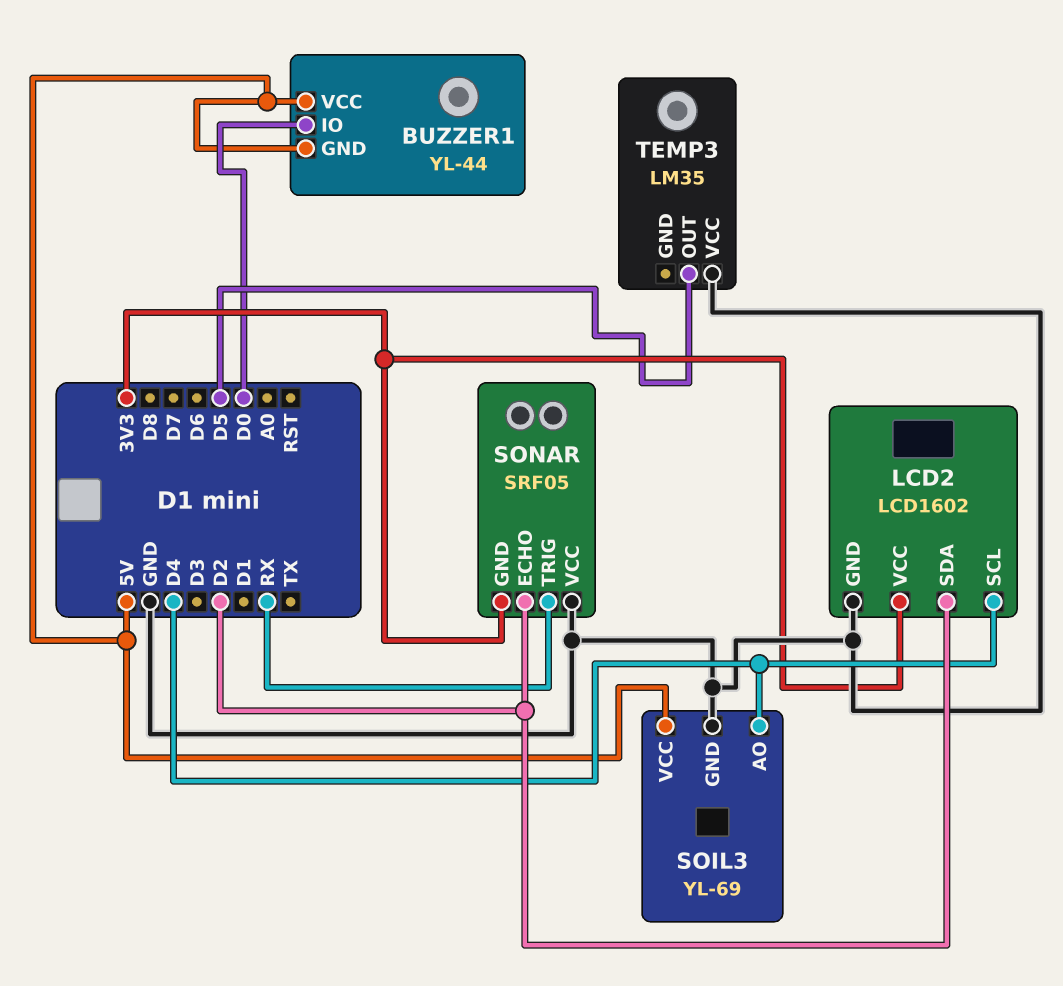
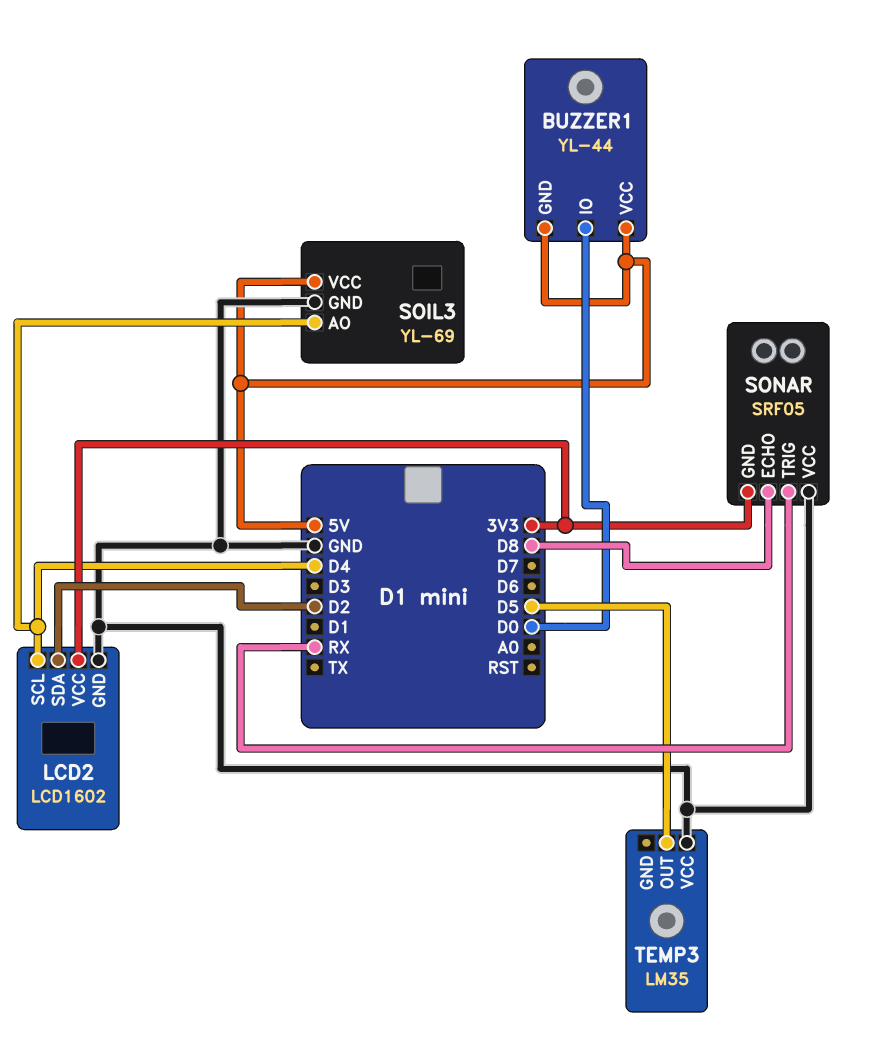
SONAR pin ECHO: D2 -> D8

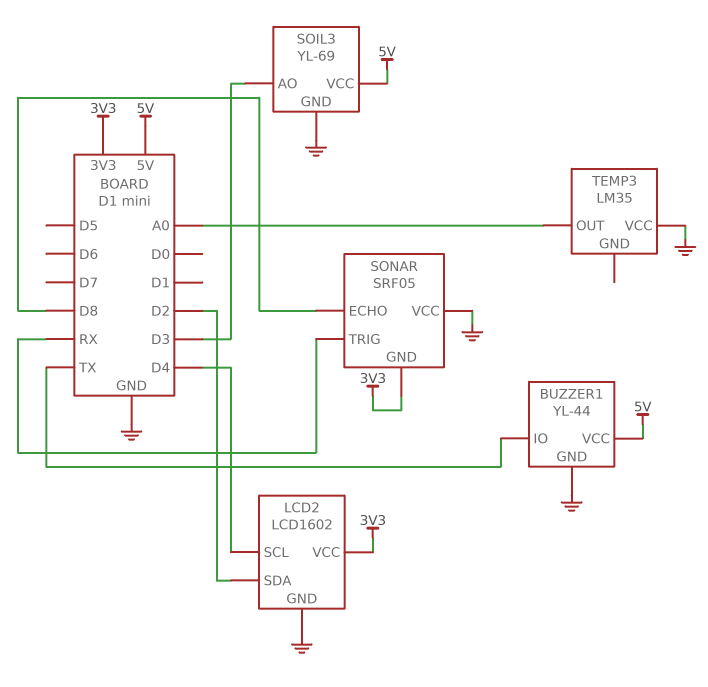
BUZZER1 pin GND: 5V -> GND
BUZZER1 pin IO: D0 -> TX
SOIL3 pin AO: D4 -> D3
TEMP3 pin OUT: D5 -> A0

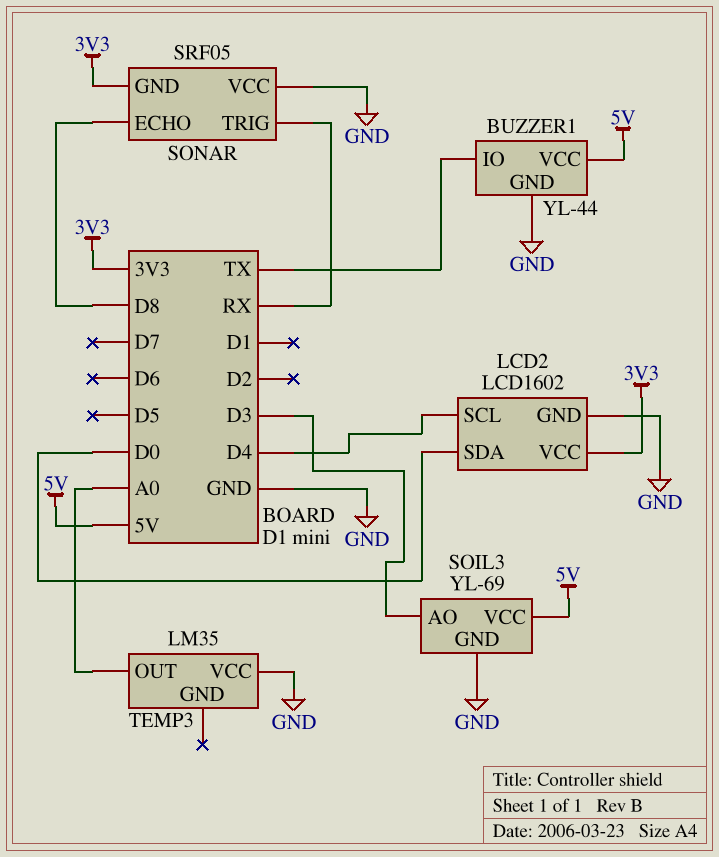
LCD2 pin SDA: D2 -> D0

